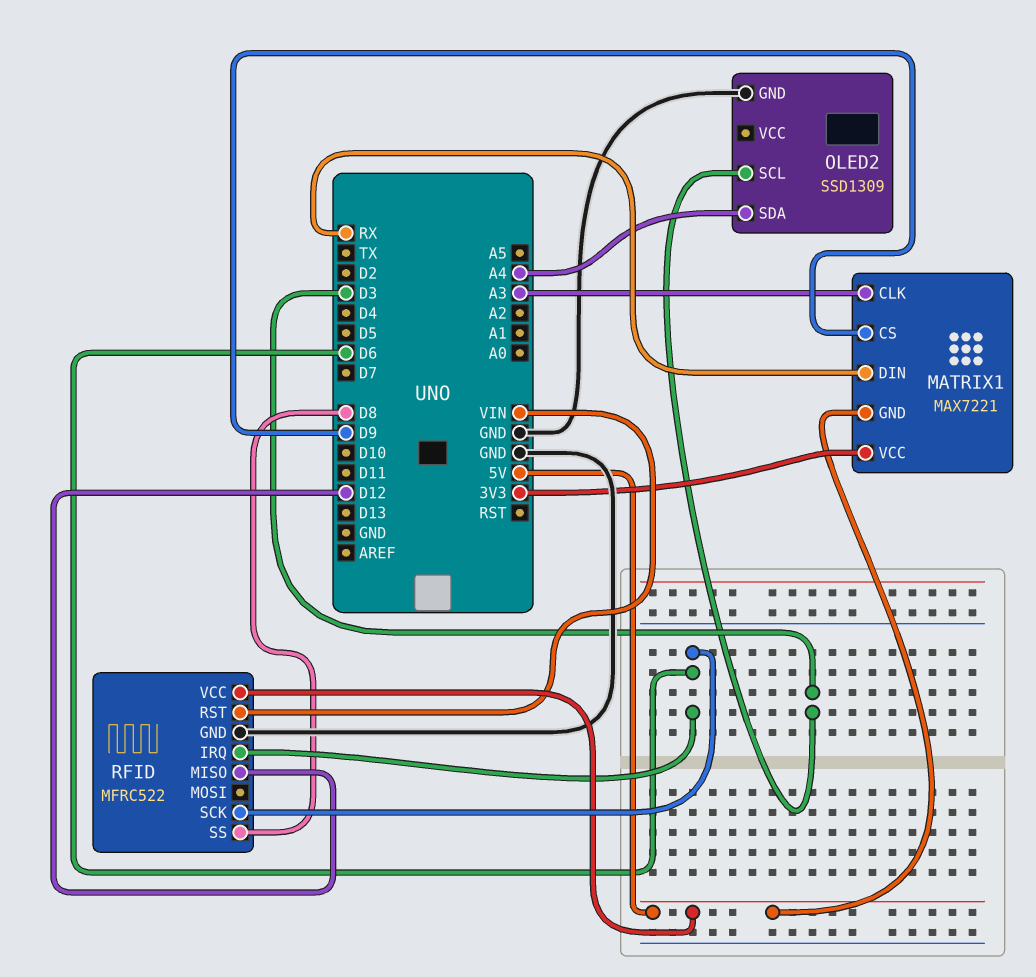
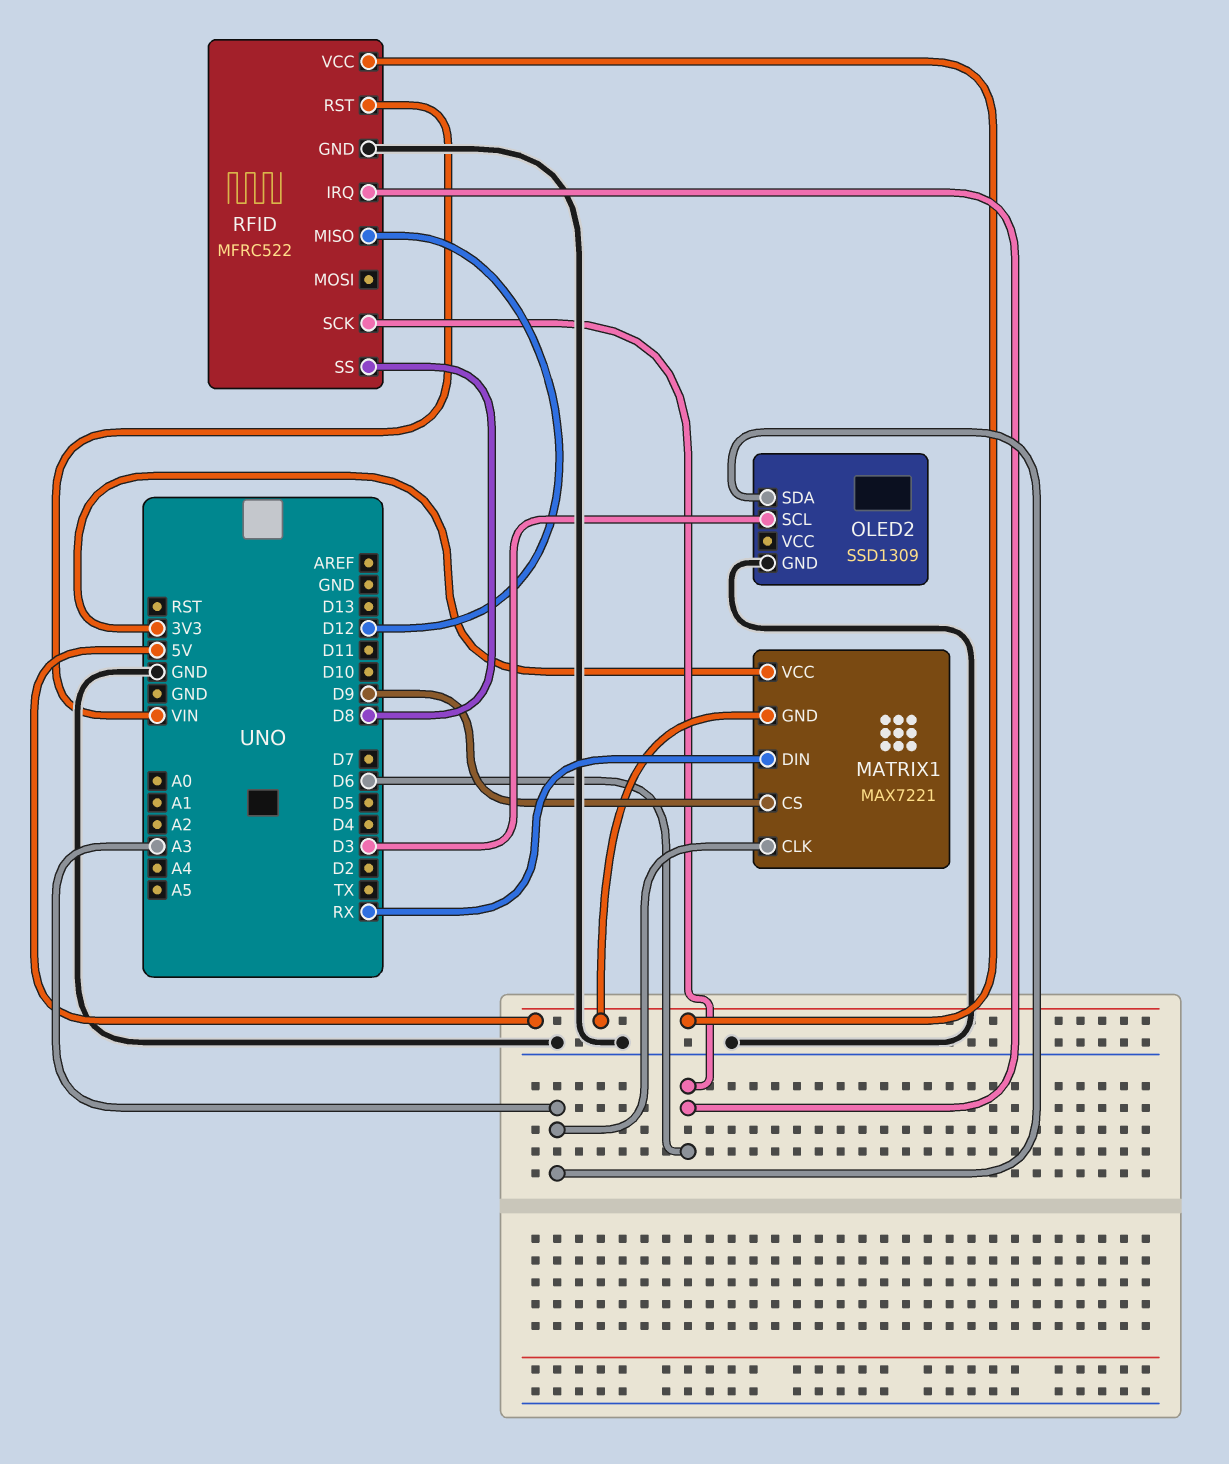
OLED2 pin SDA: A4 -> A3

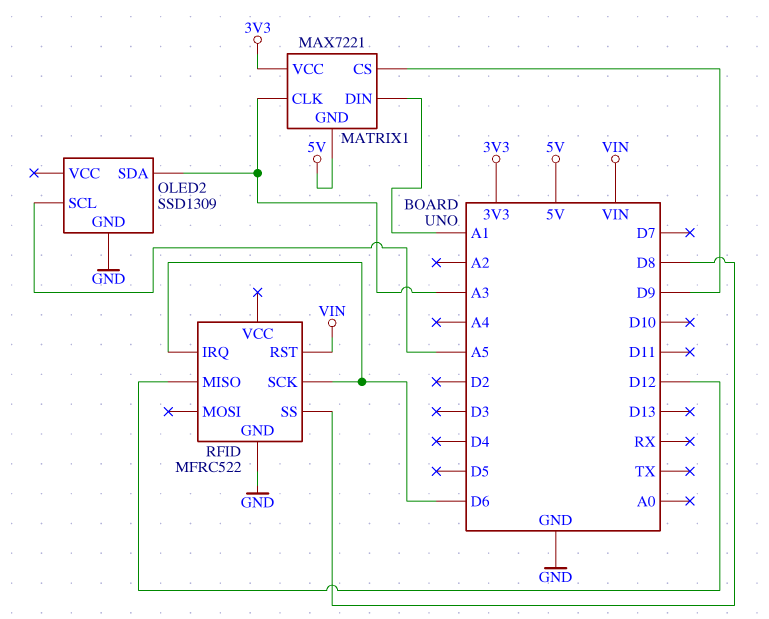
MATRIX1 pin DIN: RX -> A1
OLED2 pin SCL: D3 -> A5
RFID pin VCC: 5V -> none

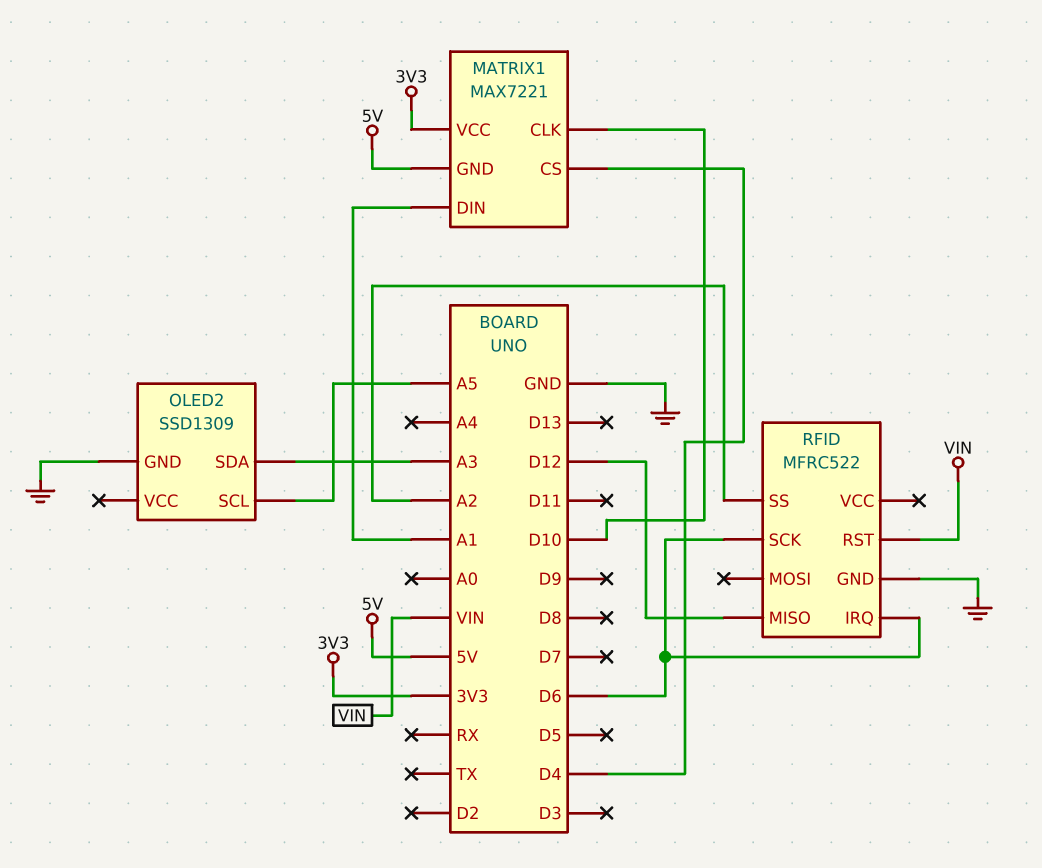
MATRIX1 pin CLK: A3 -> D10
MATRIX1 pin CS: D9 -> D4
RFID pin SS: D8 -> A2

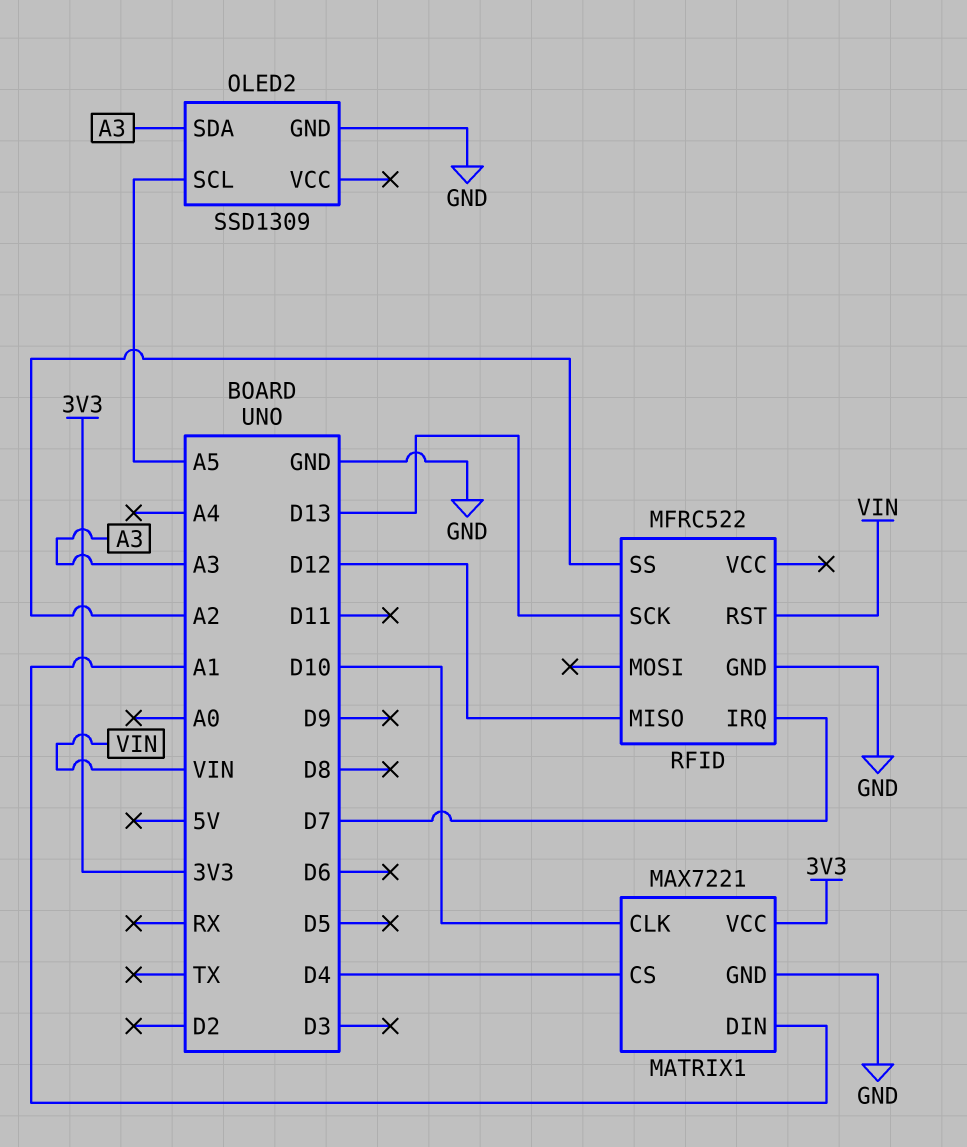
MATRIX1 pin GND: 5V -> GND
RFID pin IRQ: D6 -> D7
RFID pin SCK: D6 -> D13

